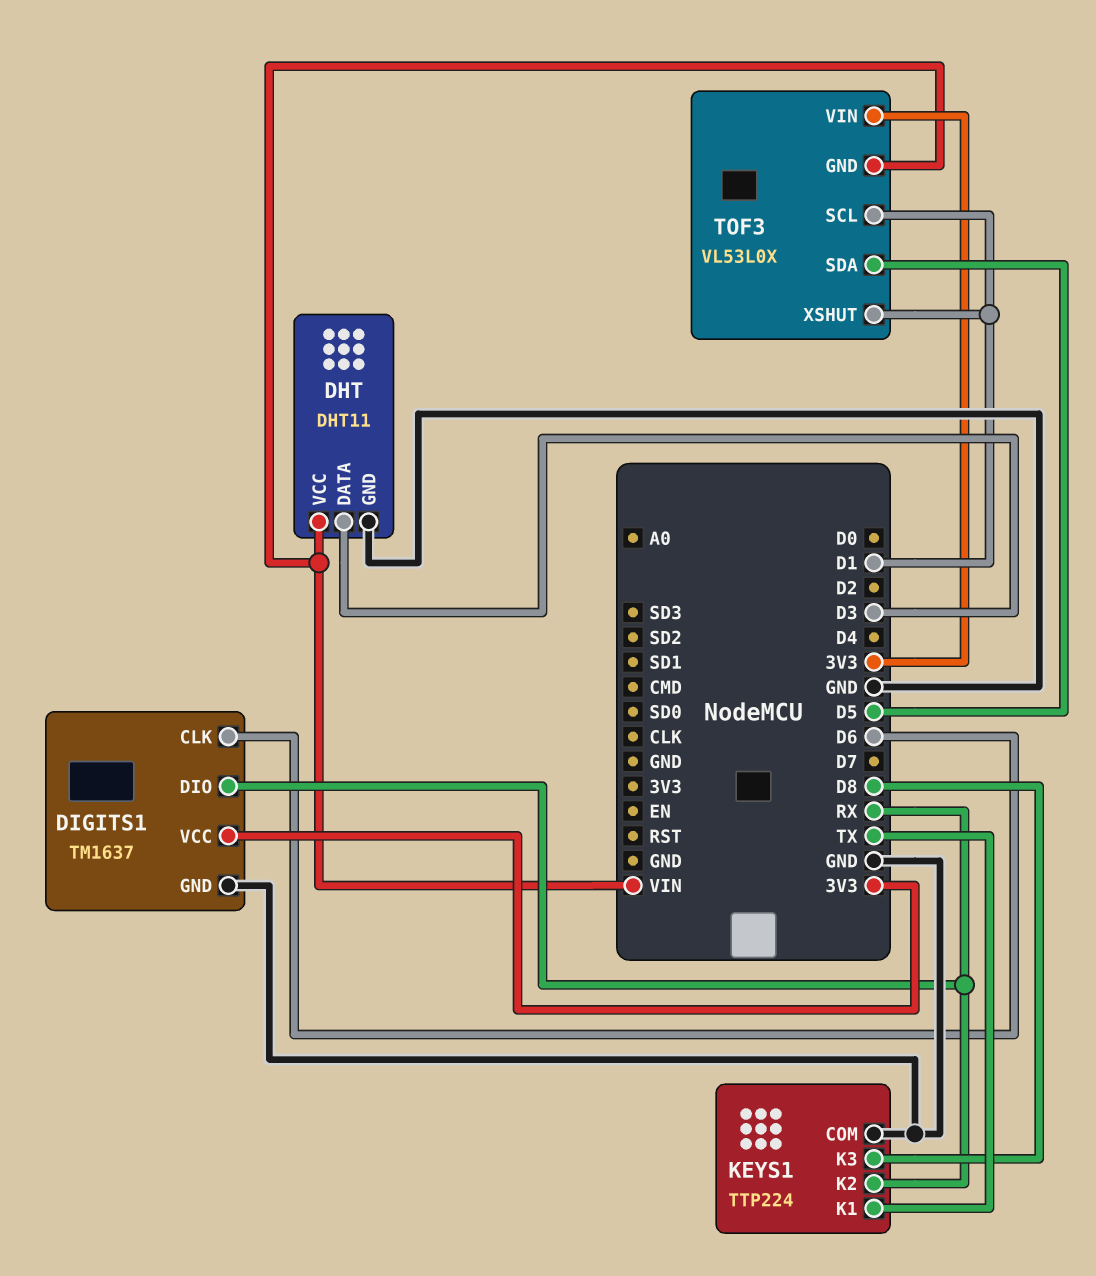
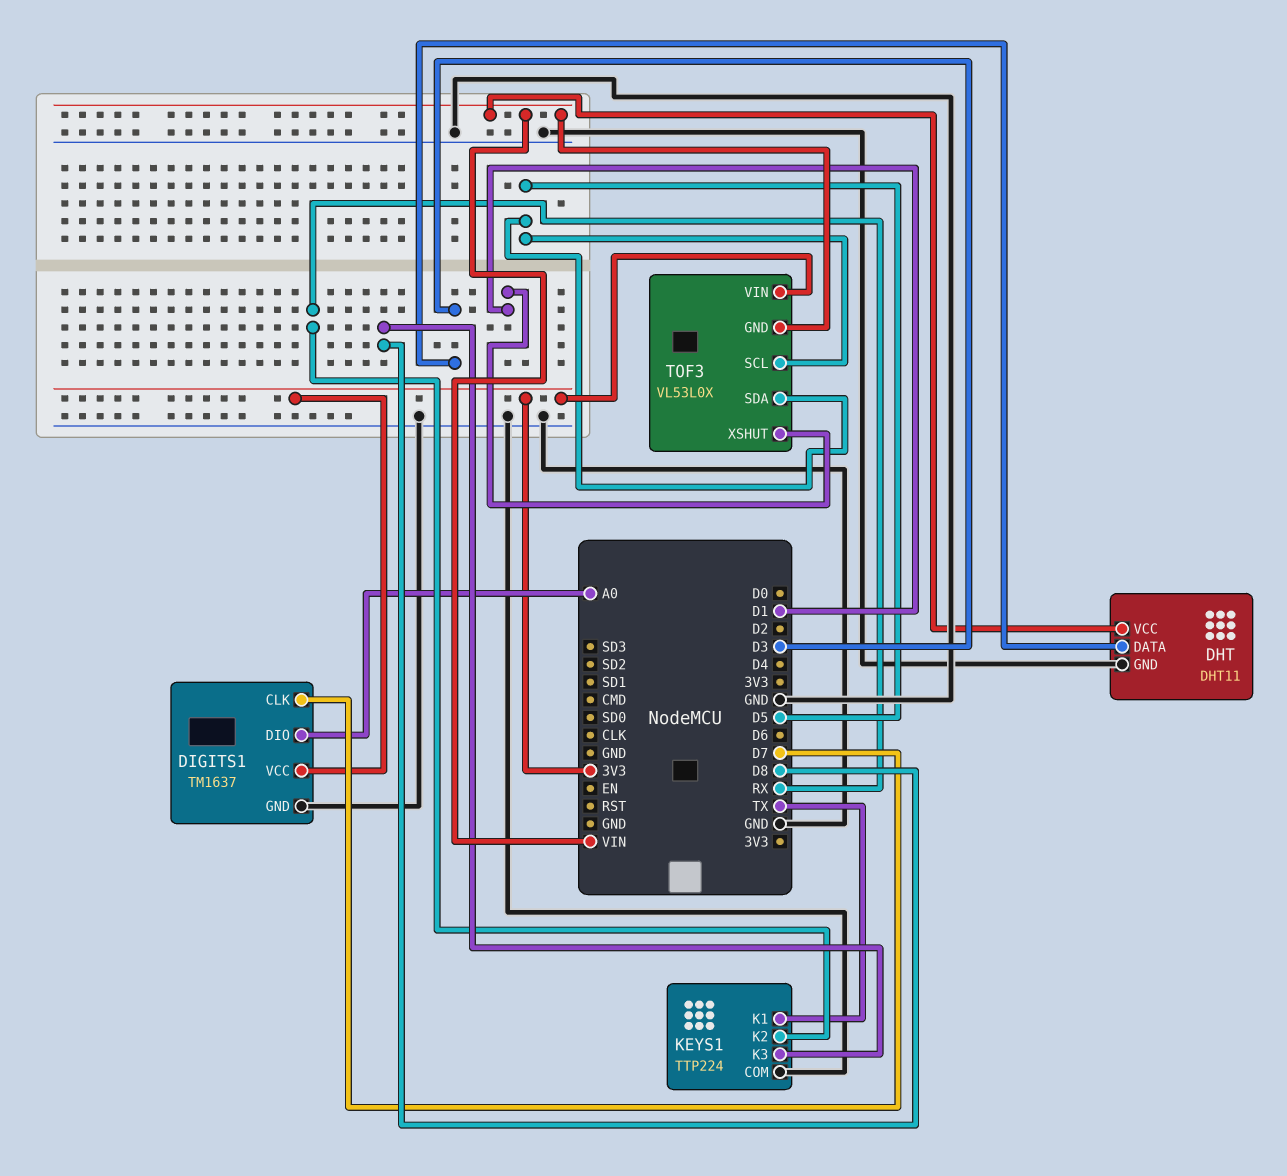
DIGITS1 pin CLK: D6 -> D7
DIGITS1 pin DIO: RX -> A0
TOF3 pin SCL: D1 -> D5

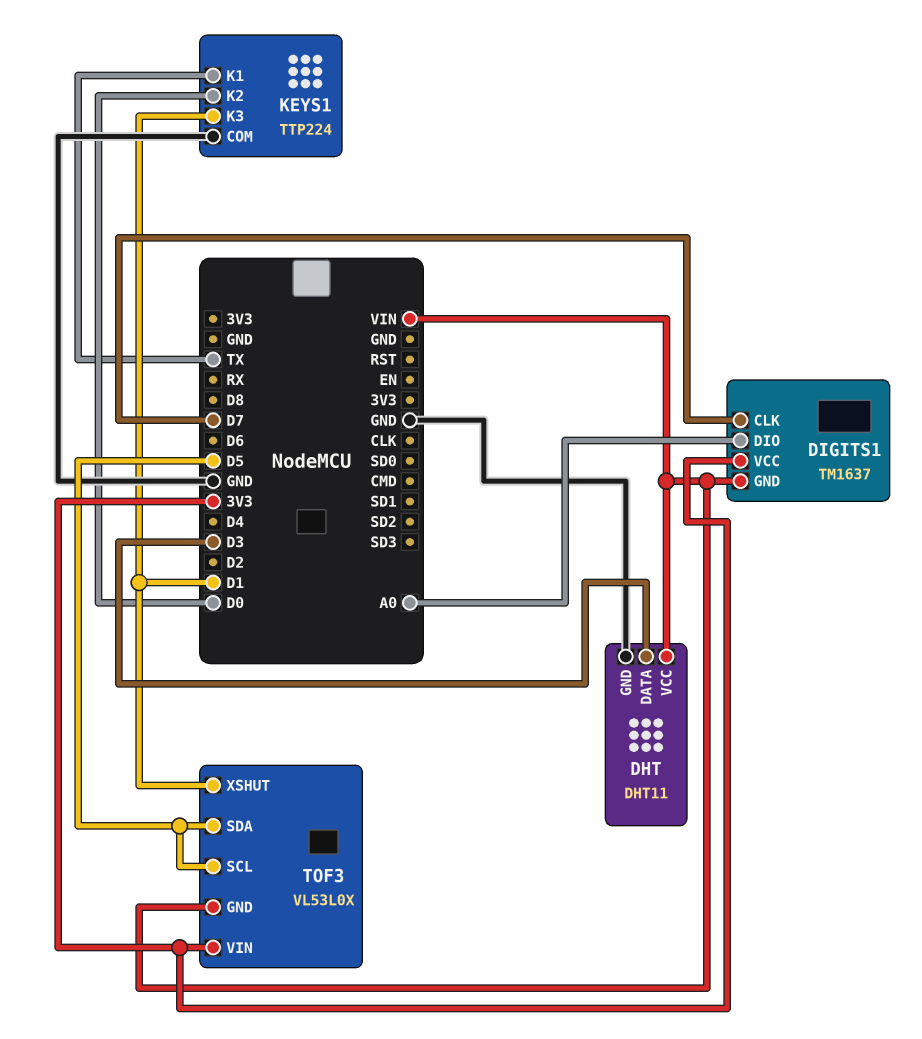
DIGITS1 pin GND: GND -> VIN
KEYS1 pin K2: RX -> D0
KEYS1 pin K3: D8 -> D1

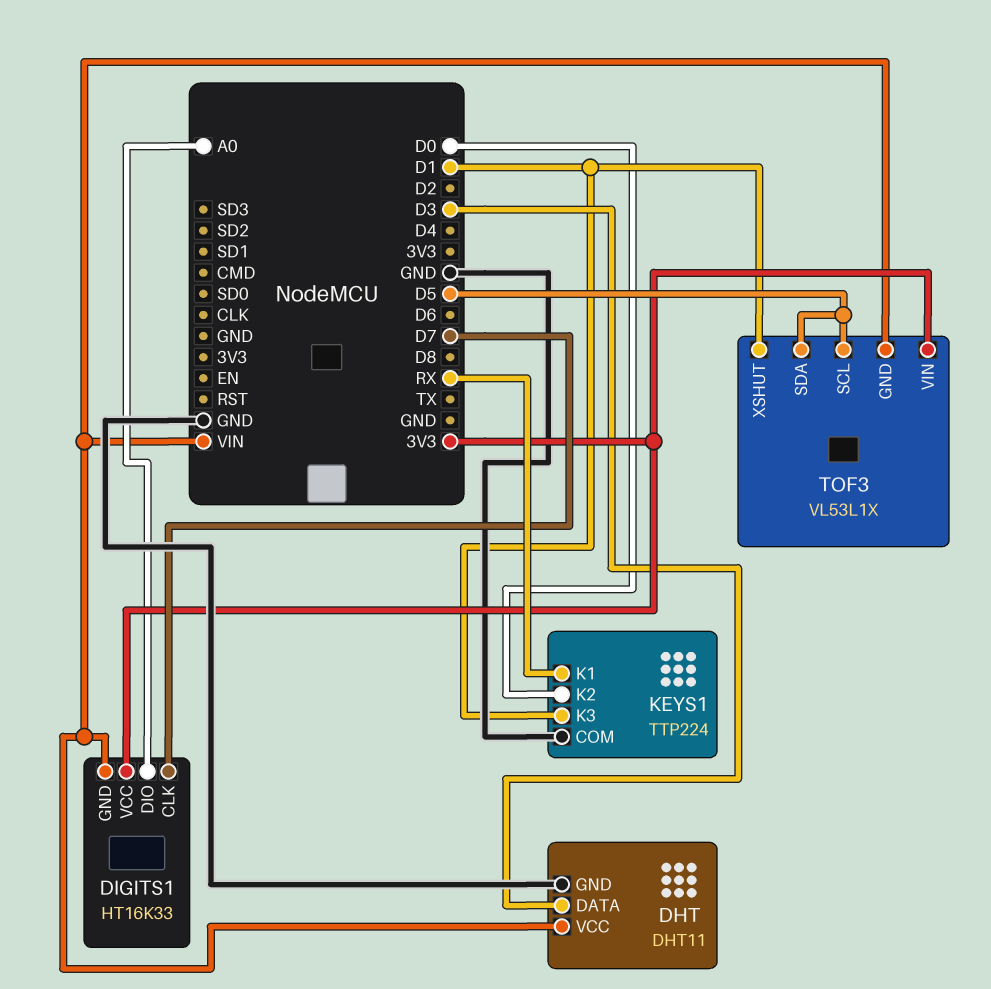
DIGITS1: TM1637 -> HT16K33
KEYS1 pin K1: TX -> RX
TOF3: VL53L0X -> VL53L1X

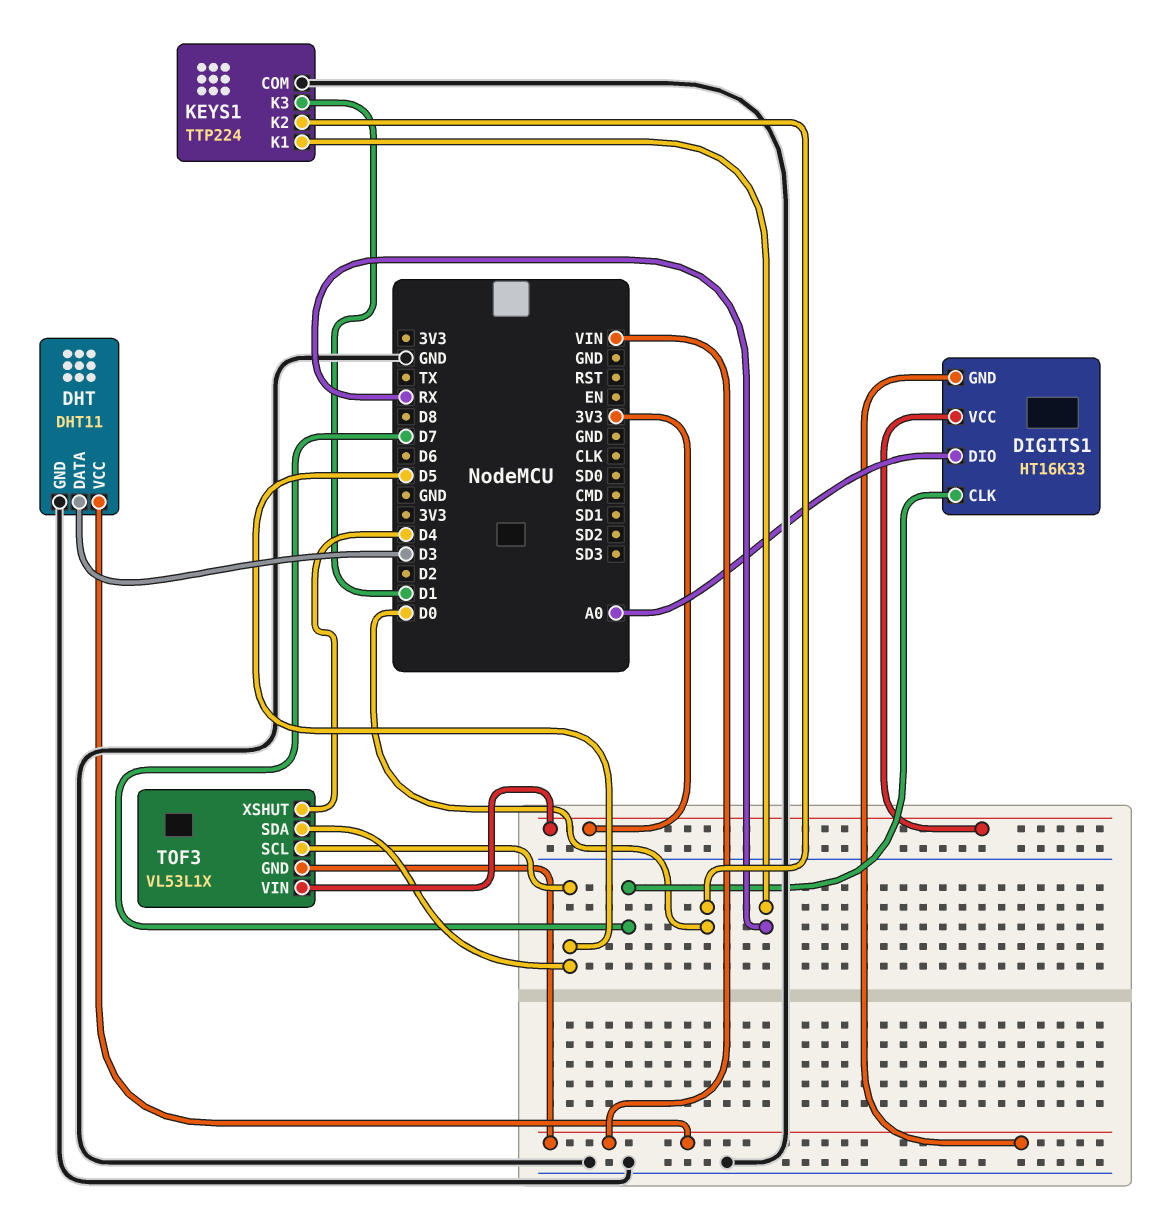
TOF3 pin XSHUT: D1 -> D4

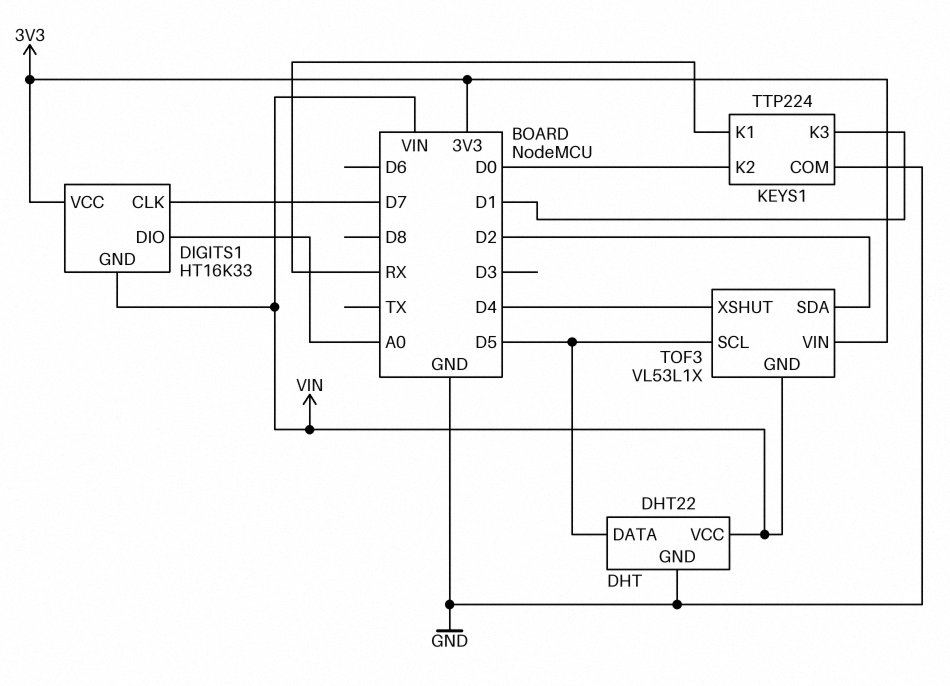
DHT: DHT11 -> DHT22
DHT pin DATA: D3 -> D5
TOF3 pin SDA: D5 -> D2

